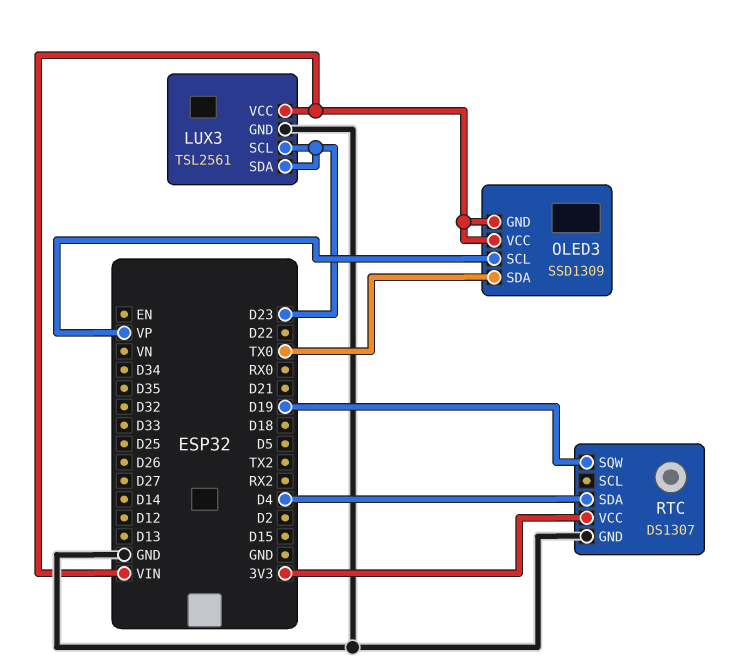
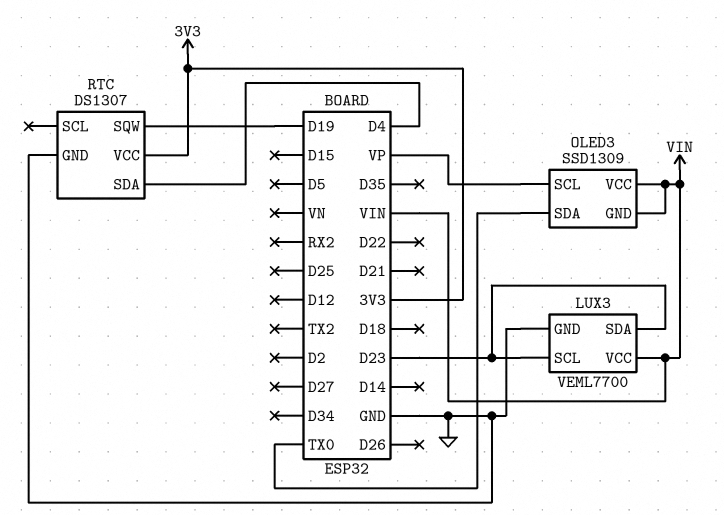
LUX3: TSL2561 -> VEML7700

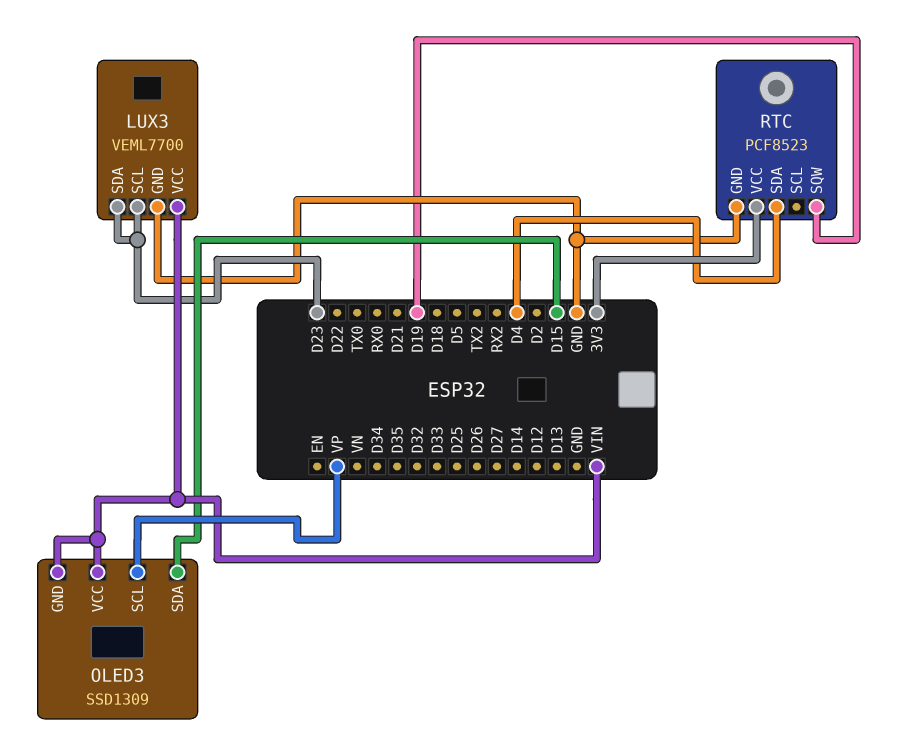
OLED3 pin SDA: TX0 -> D15
RTC: DS1307 -> PCF8523

